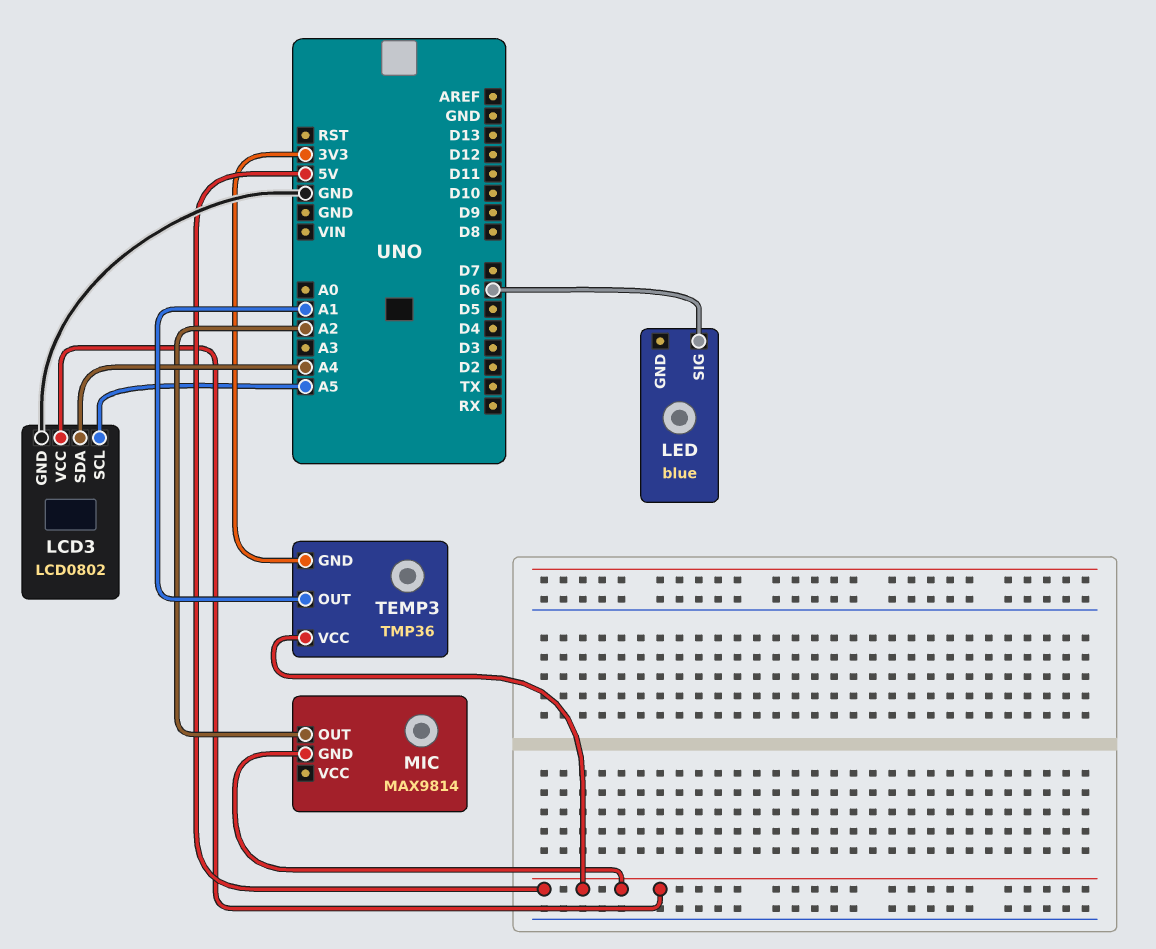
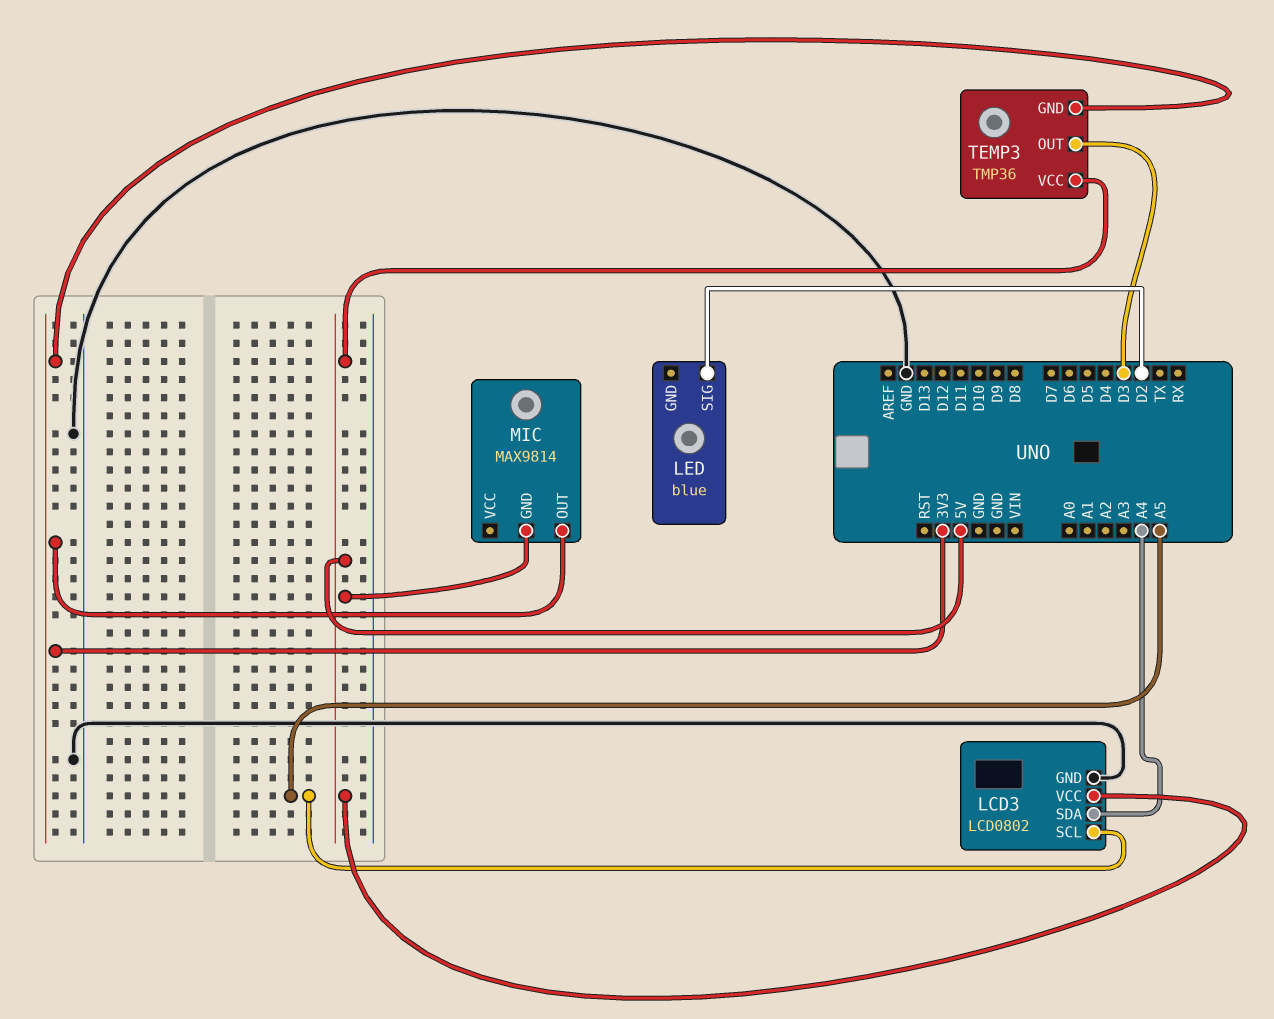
LED pin SIG: D6 -> D2
MIC pin OUT: A2 -> 3V3
TEMP3 pin OUT: A1 -> D3

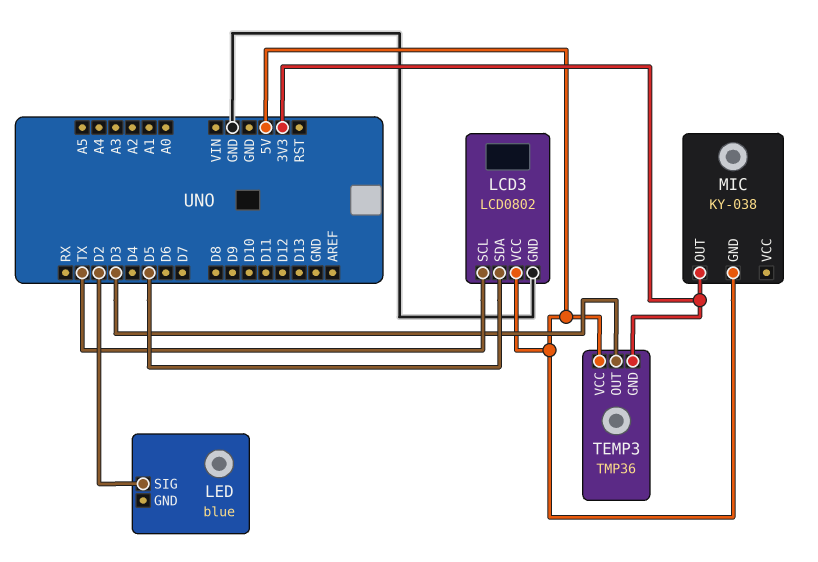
LCD3 pin SCL: A5 -> TX
LCD3 pin SDA: A4 -> D5
MIC: MAX9814 -> KY-038

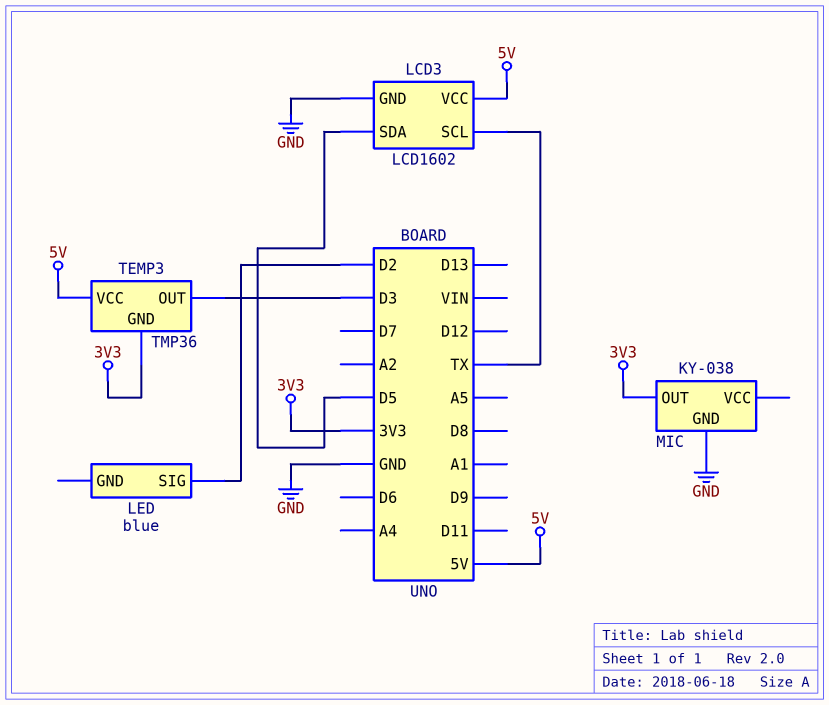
LCD3: LCD0802 -> LCD1602
MIC pin GND: 5V -> GND

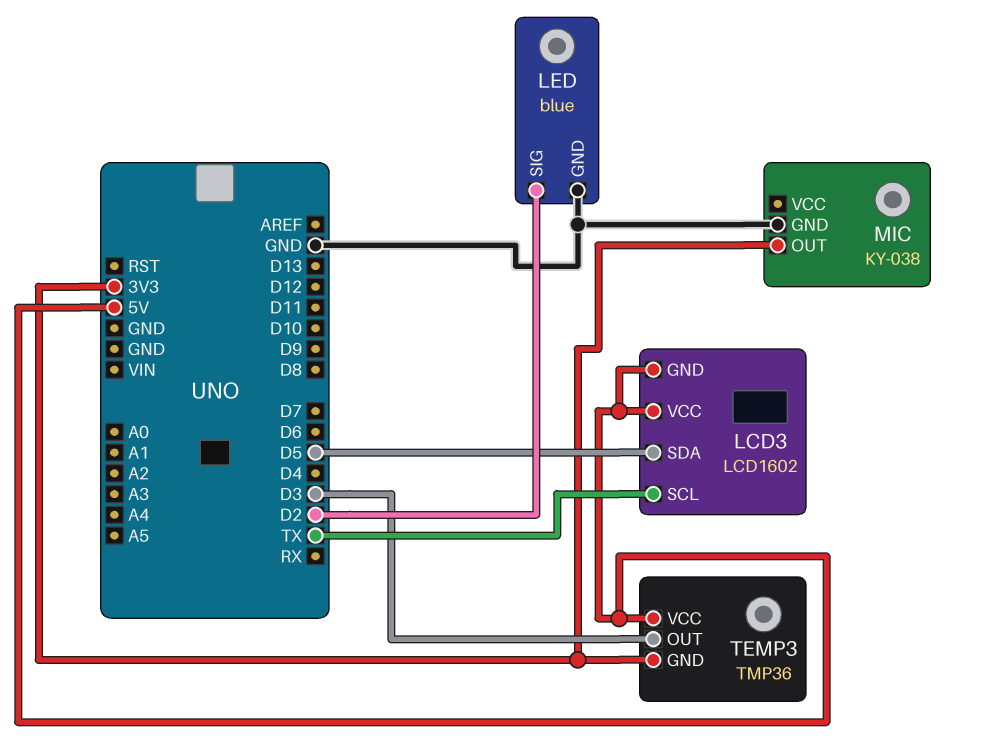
LCD3 pin GND: GND -> 5V
LED pin GND: none -> GND

